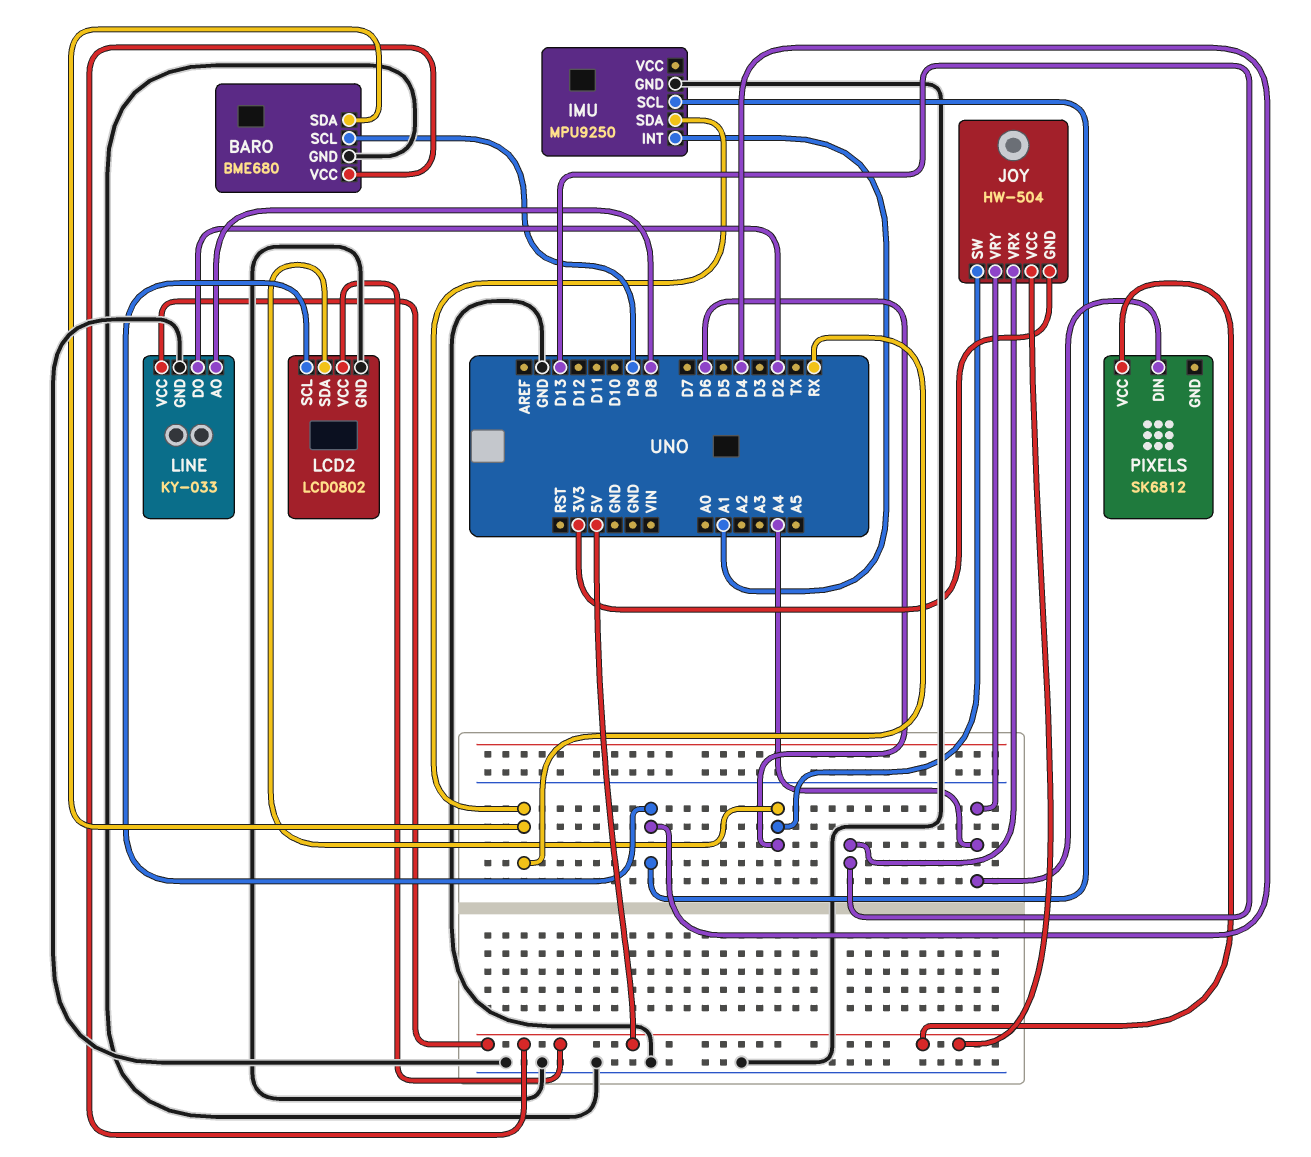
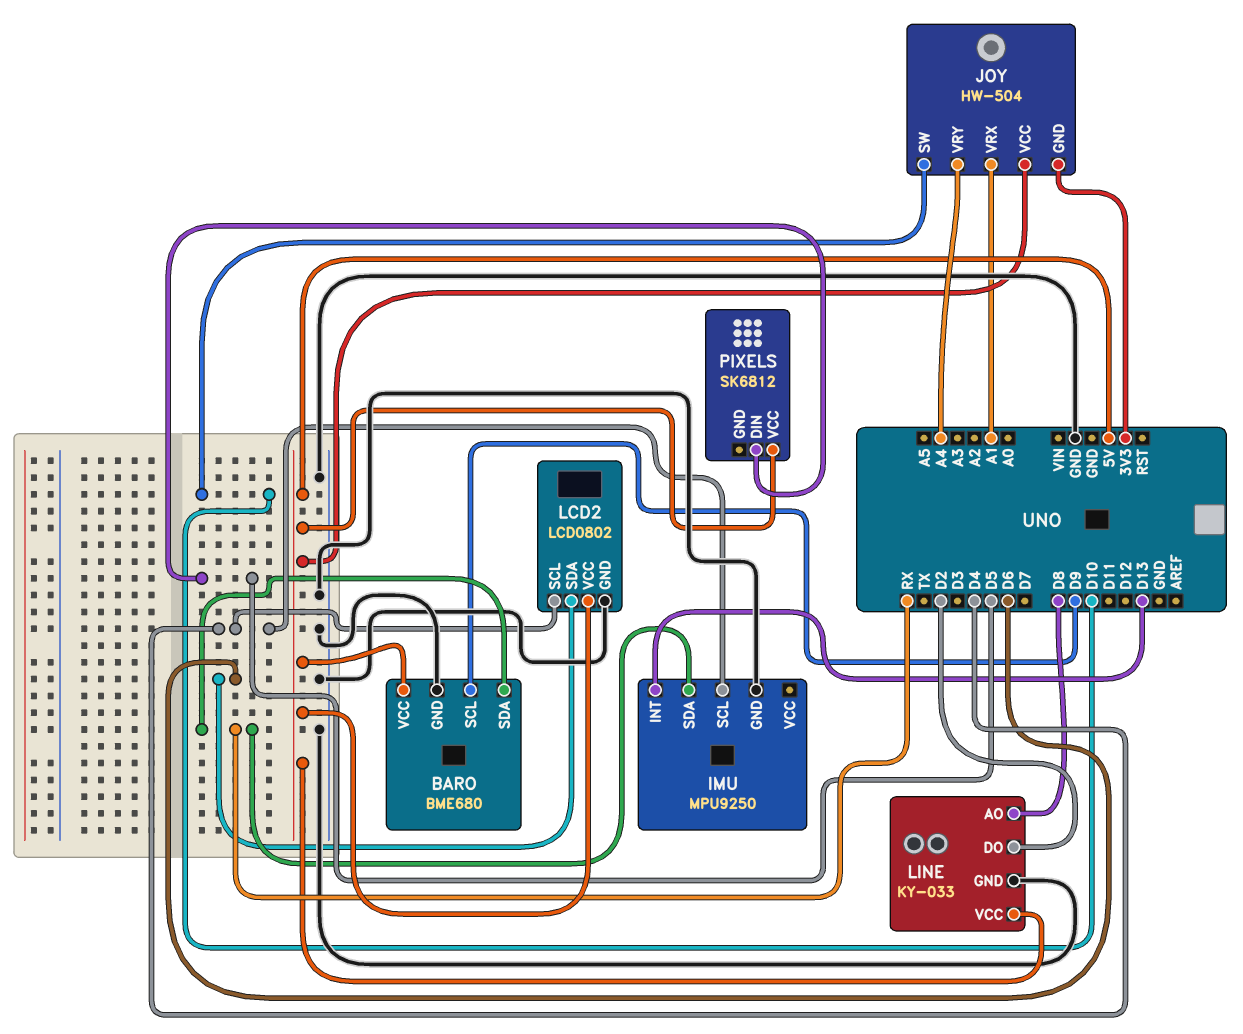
IMU pin INT: A1 -> D13
JOY pin SW: D6 -> D10
JOY pin VRX: D13 -> A1
PIXELS pin DIN: A4 -> D5

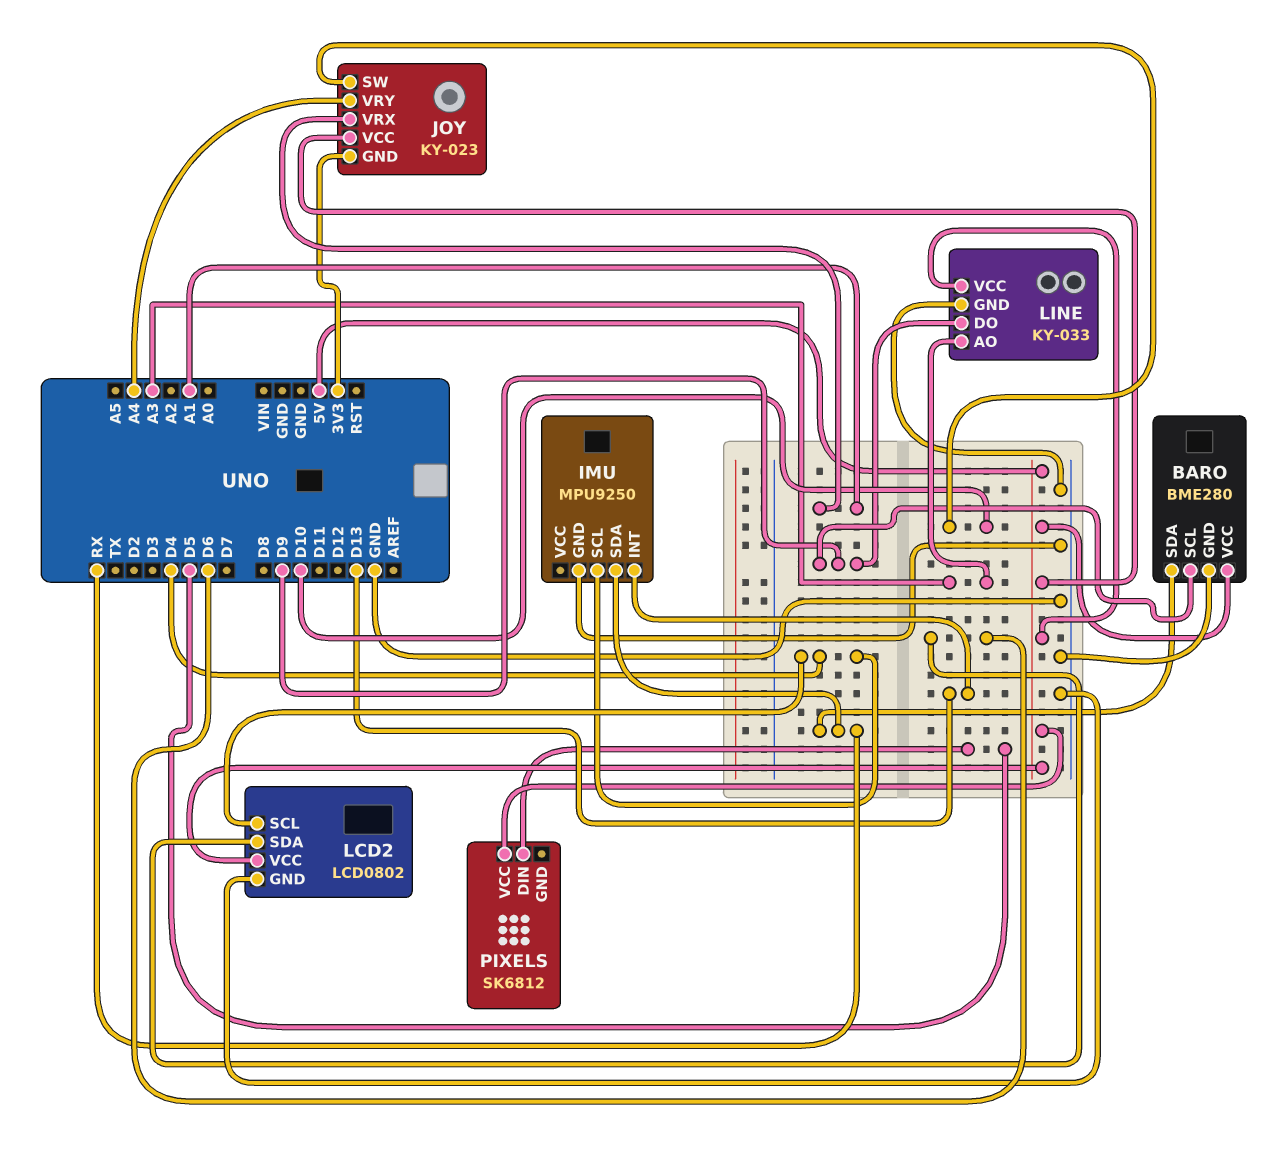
BARO: BME680 -> BME280
JOY: HW-504 -> KY-023
LINE pin AO: D8 -> A3
LINE pin DO: D2 -> D9

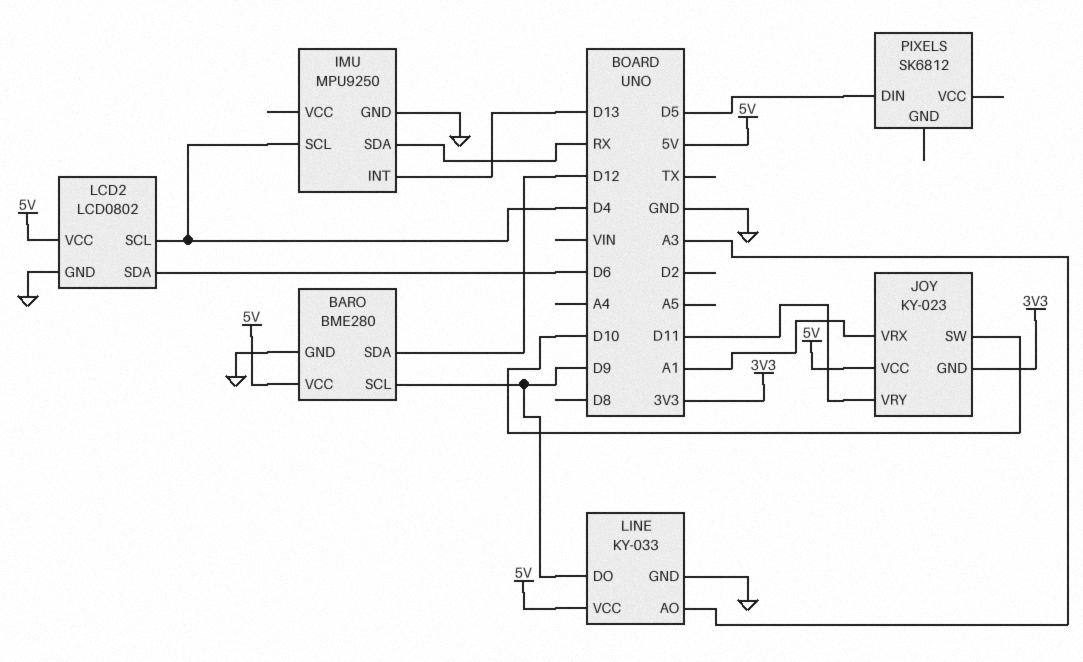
BARO pin SDA: RX -> D12
JOY pin VRY: A4 -> D11
PIXELS pin VCC: 5V -> none

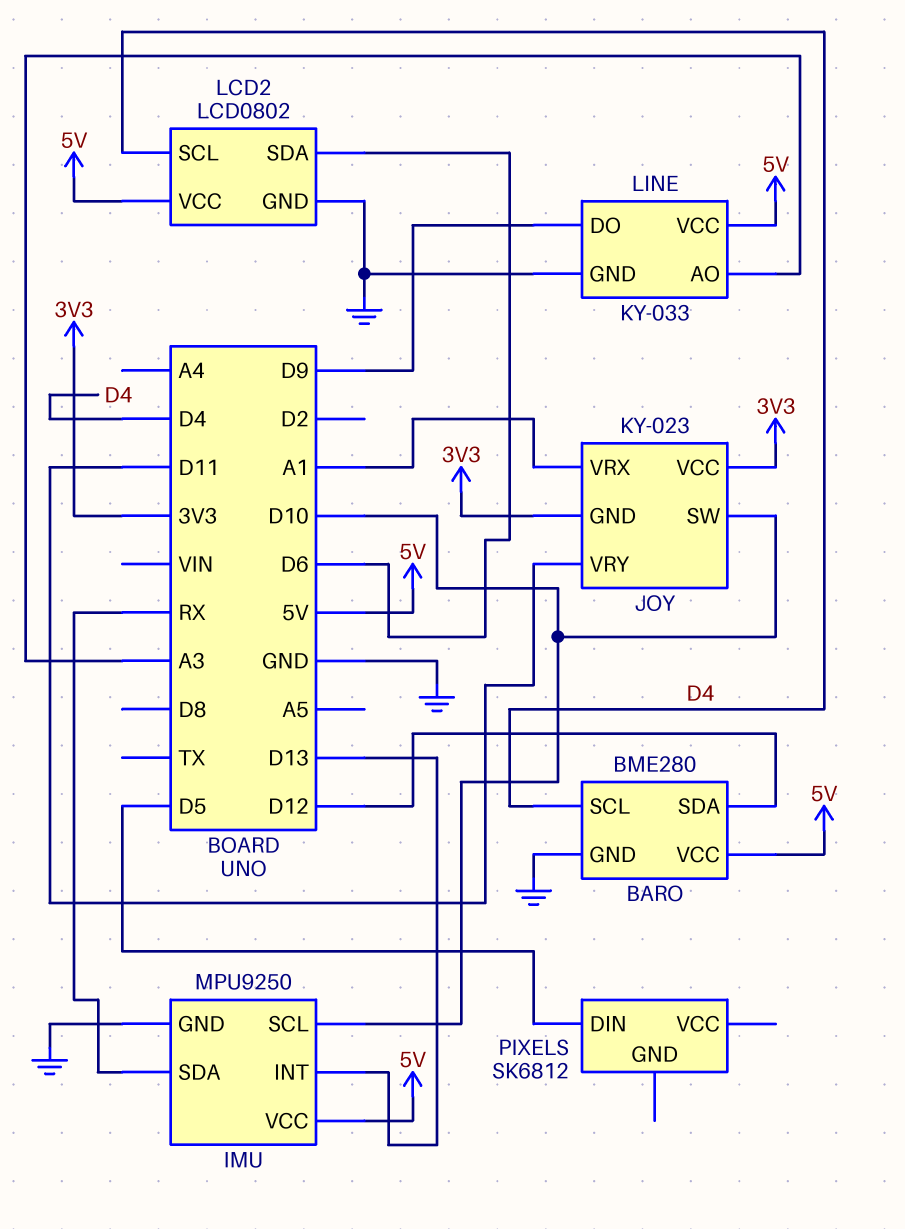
BARO pin SCL: D9 -> D4
IMU pin SCL: D4 -> D10
IMU pin VCC: none -> 5V
JOY pin VCC: 5V -> 3V3

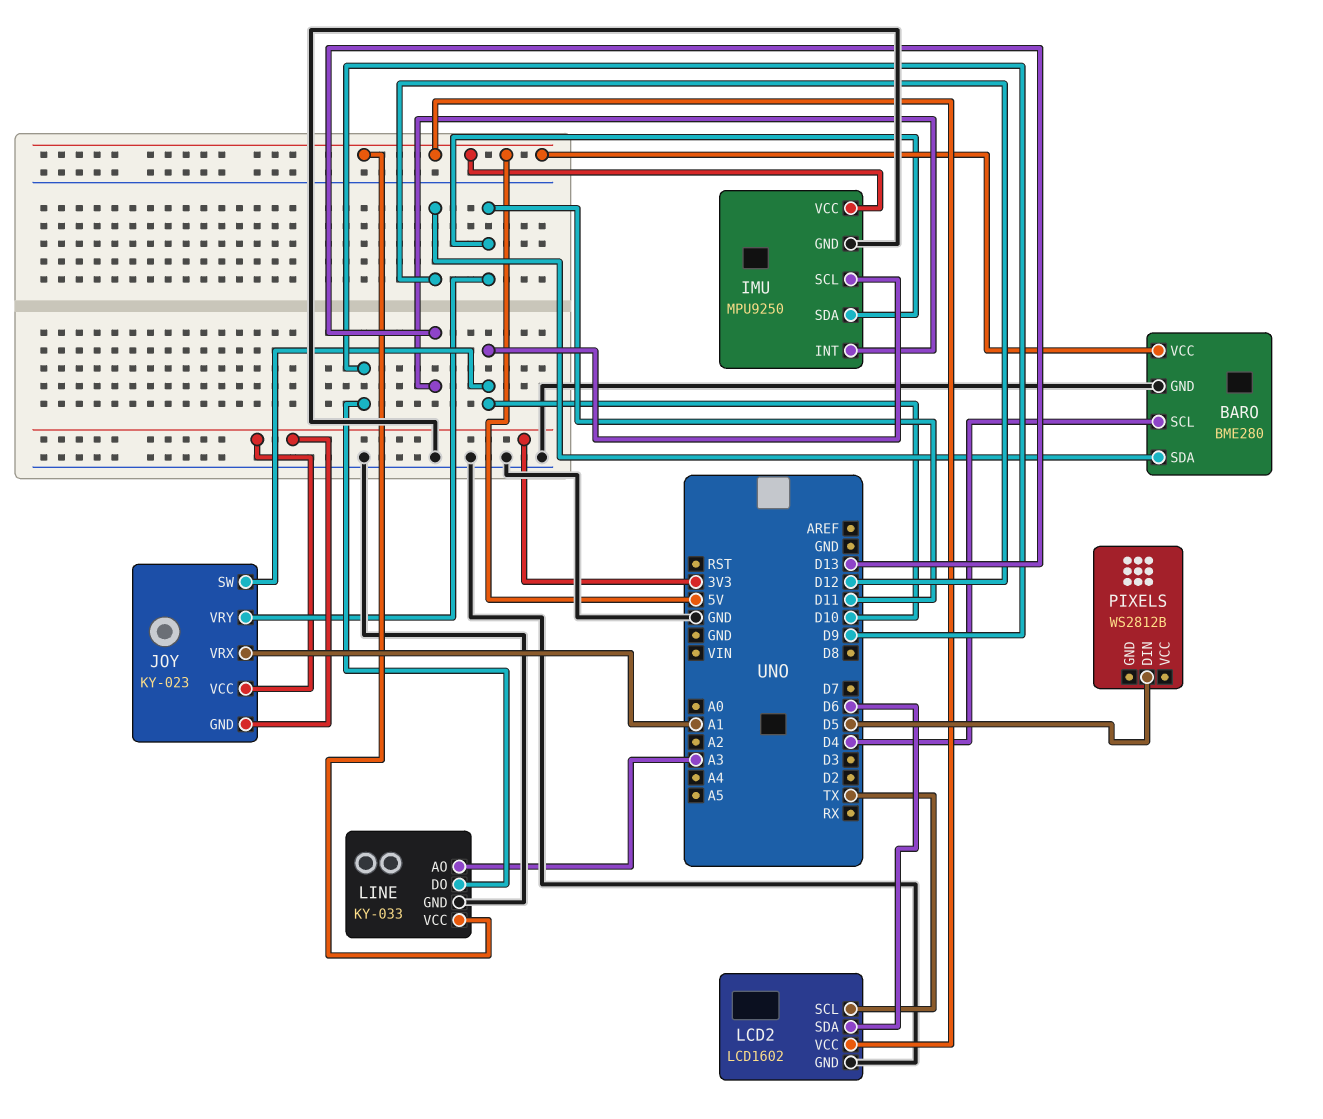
IMU pin SDA: RX -> D11
LCD2: LCD0802 -> LCD1602
LCD2 pin SCL: D4 -> TX
PIXELS: SK6812 -> WS2812B

